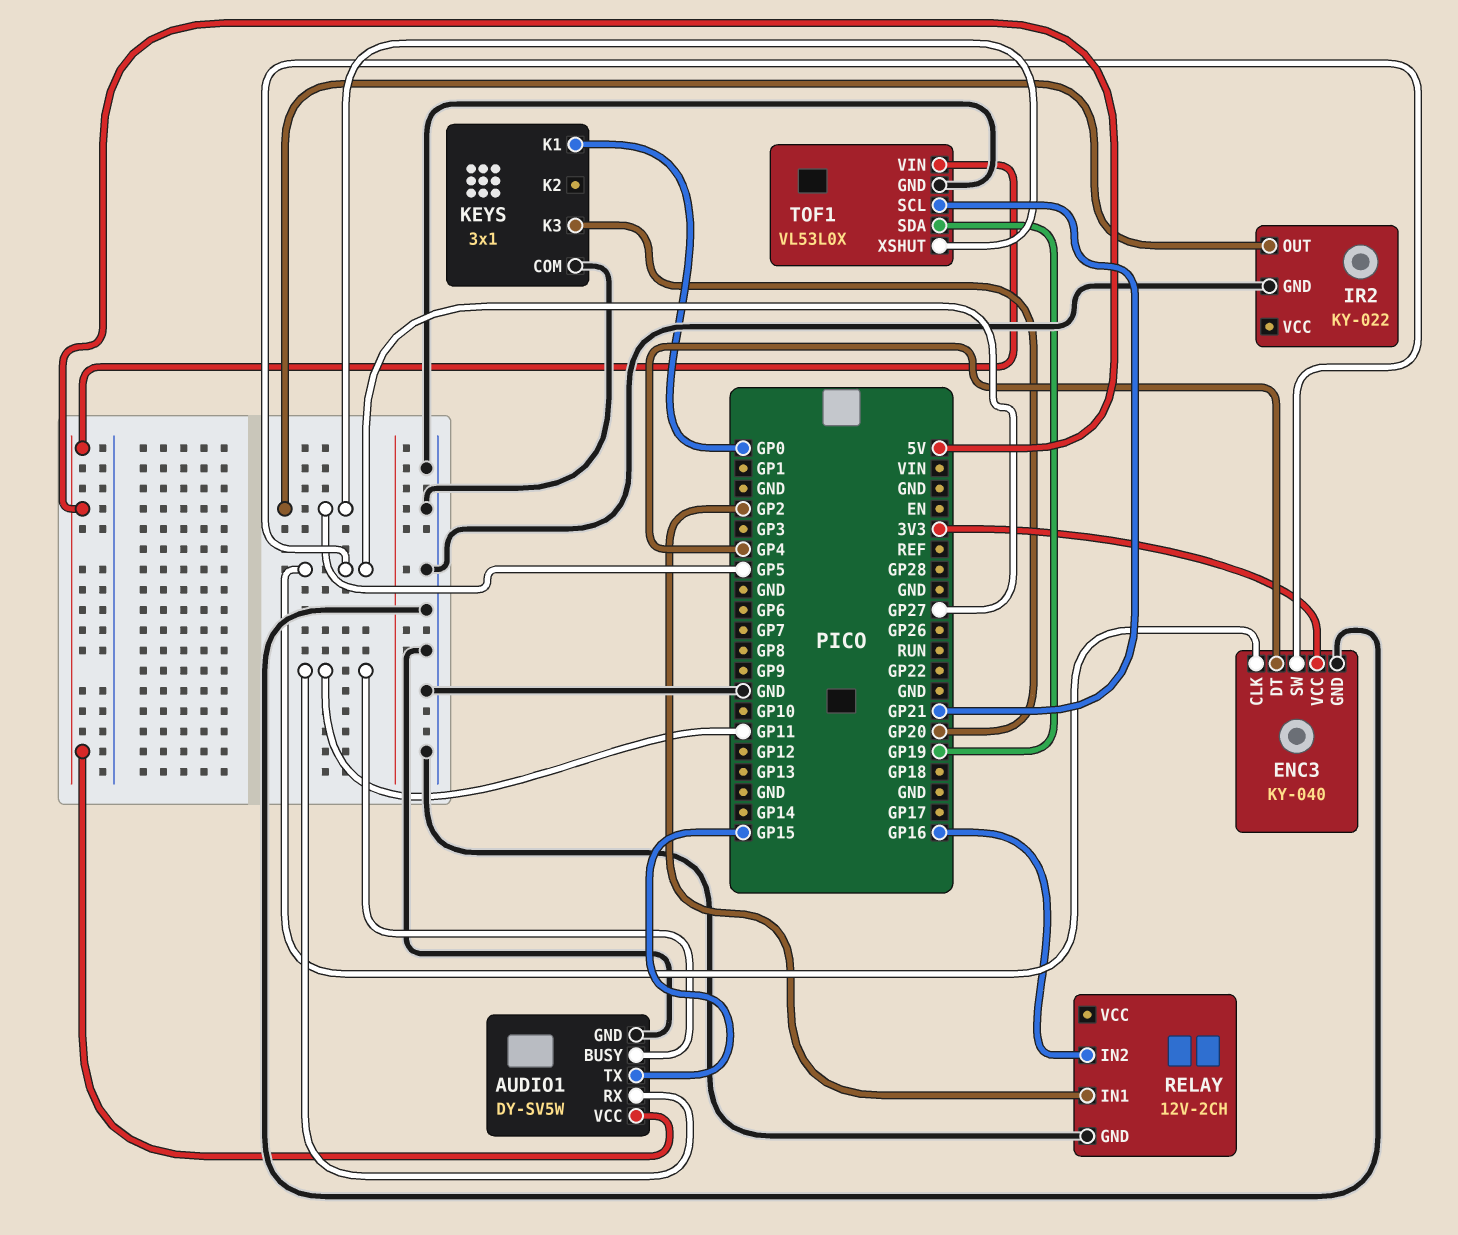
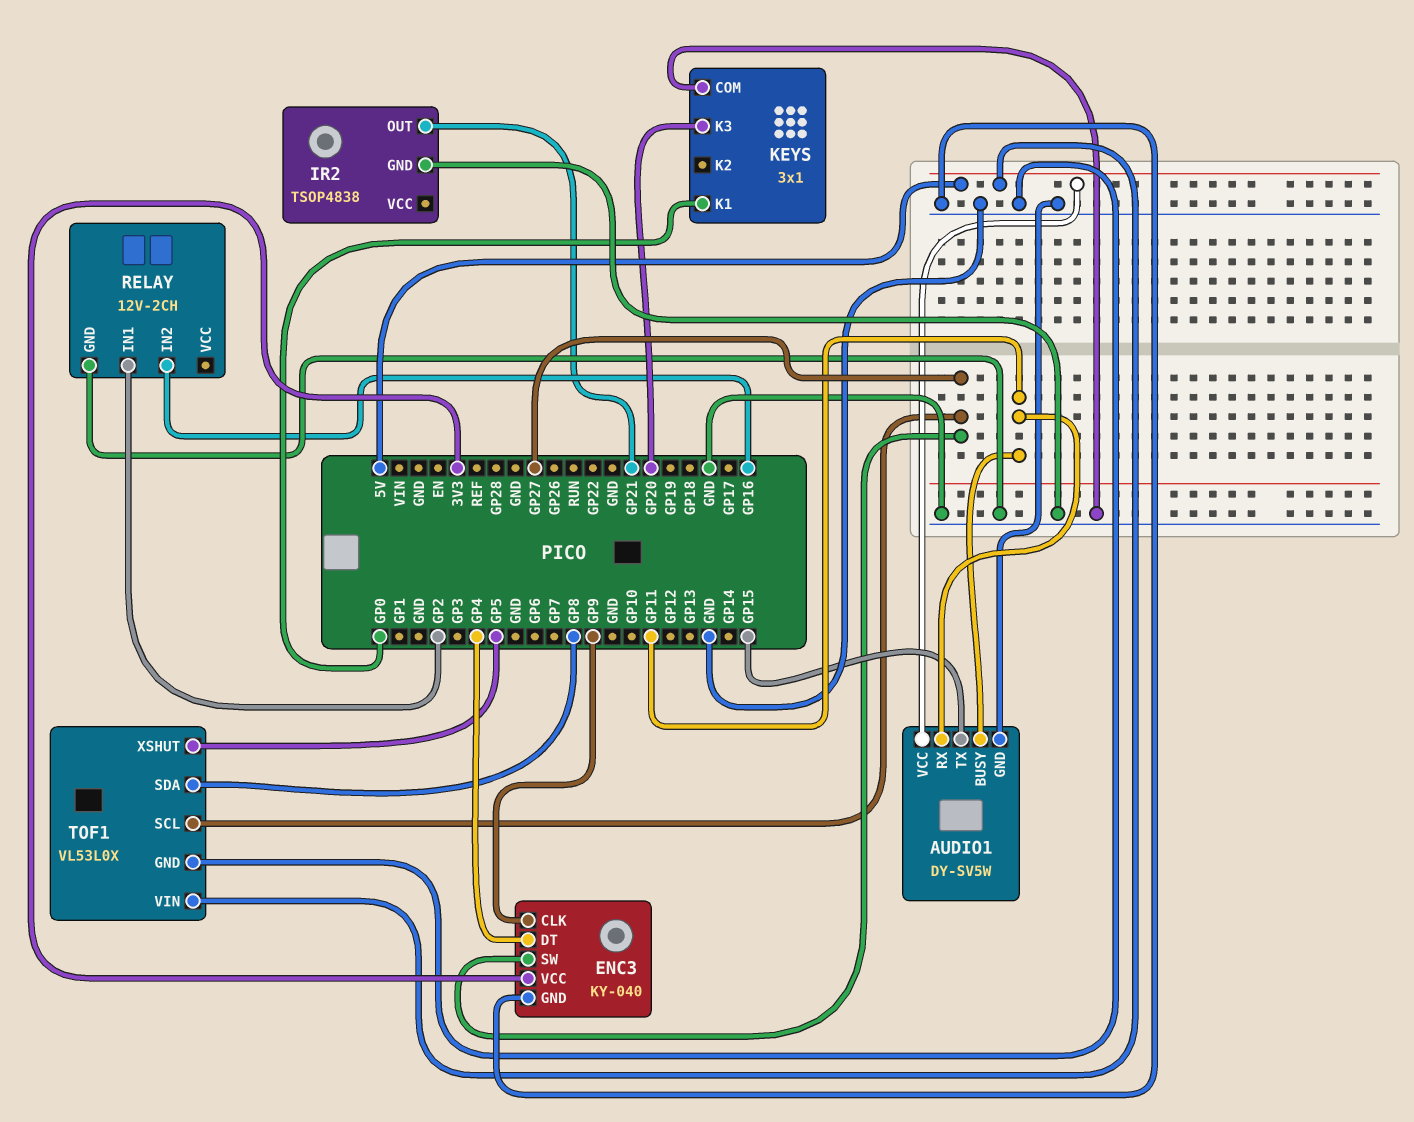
ENC3 pin CLK: GP27 -> GP9
IR2: KY-022 -> TSOP4838
IR2 pin OUT: GP5 -> GP21
TOF1 pin SCL: GP21 -> GP27
TOF1 pin SDA: GP19 -> GP8

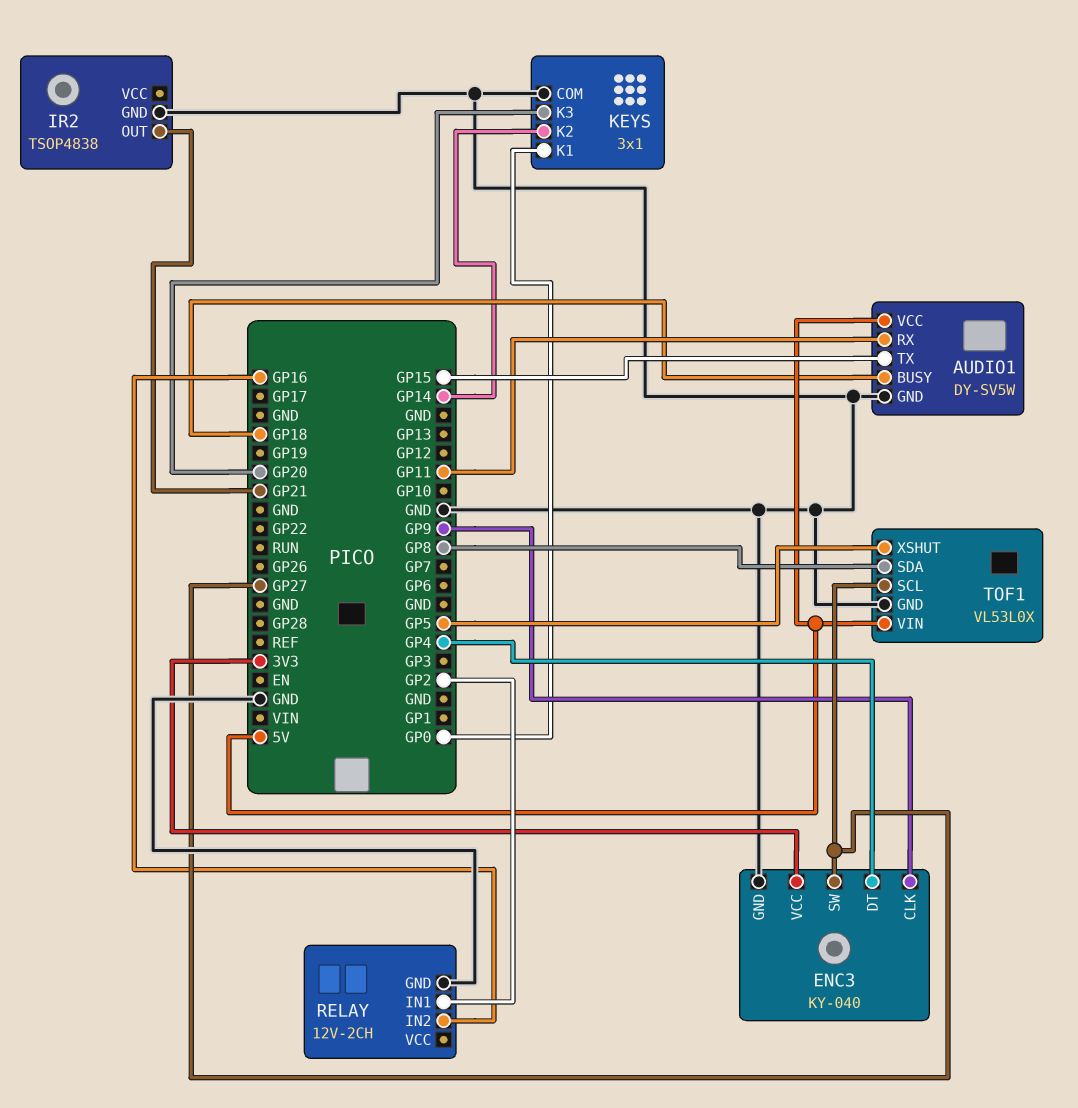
AUDIO1 pin BUSY: GP11 -> GP18
KEYS pin K2: none -> GP14

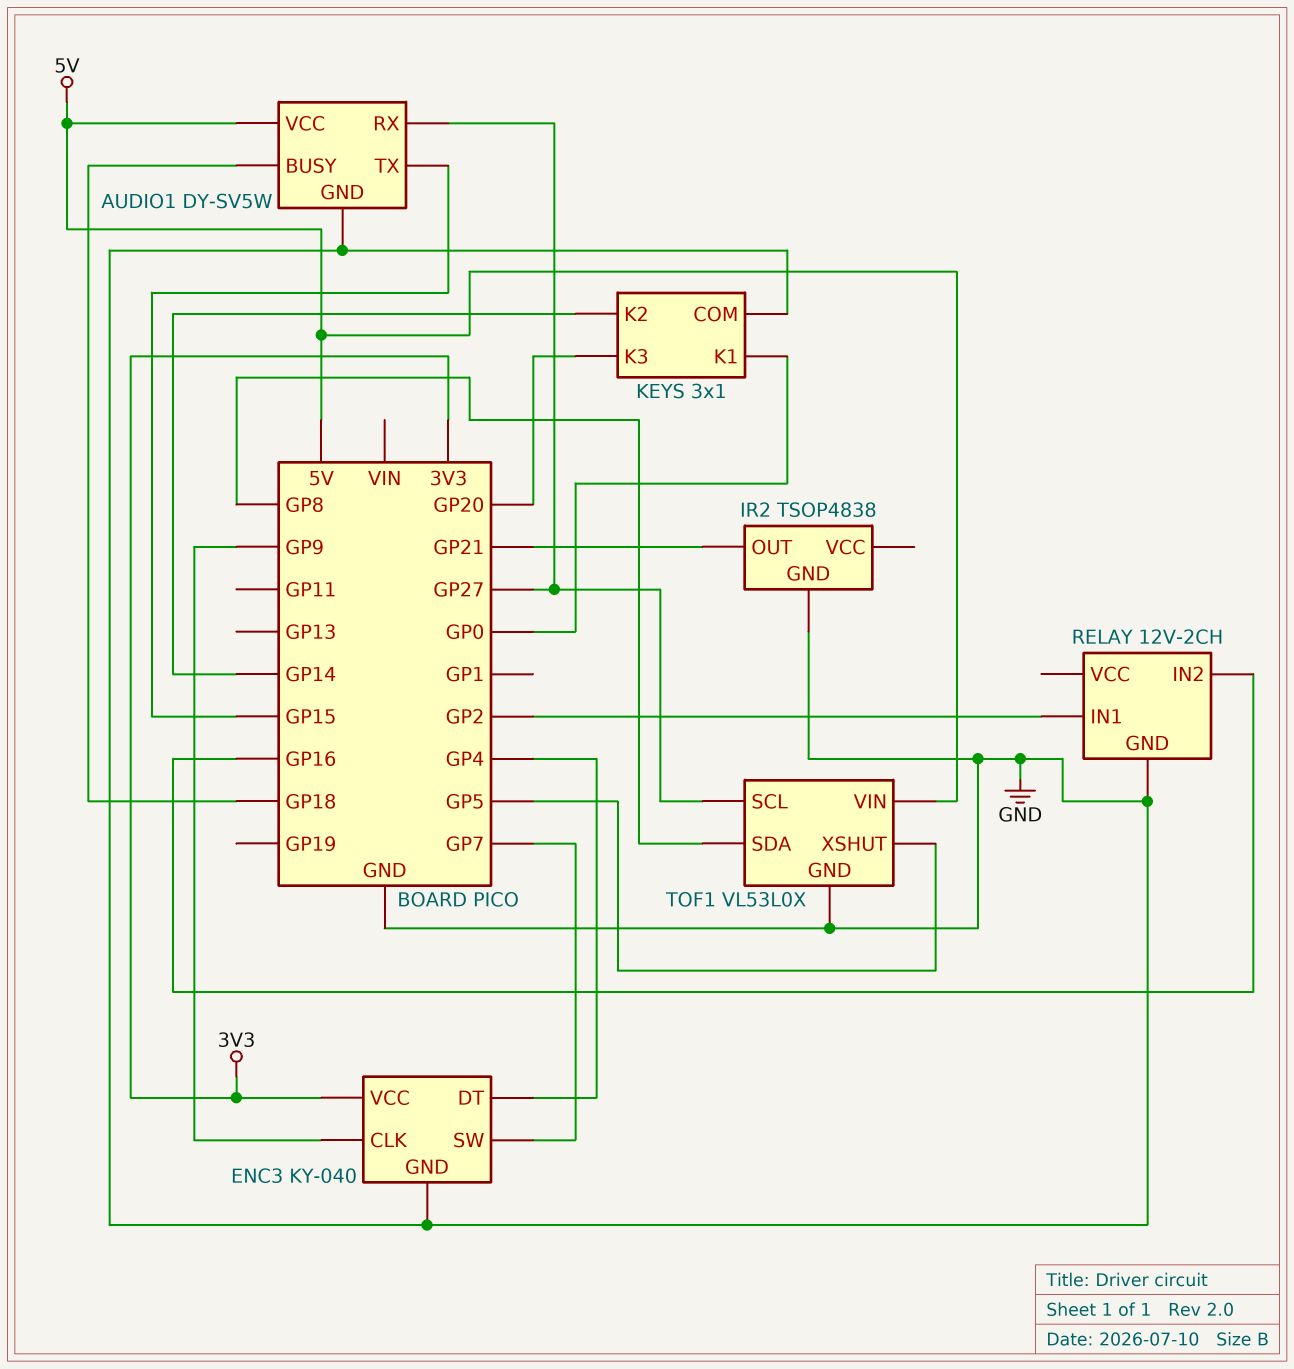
AUDIO1 pin RX: GP11 -> GP27
ENC3 pin SW: GP27 -> GP7

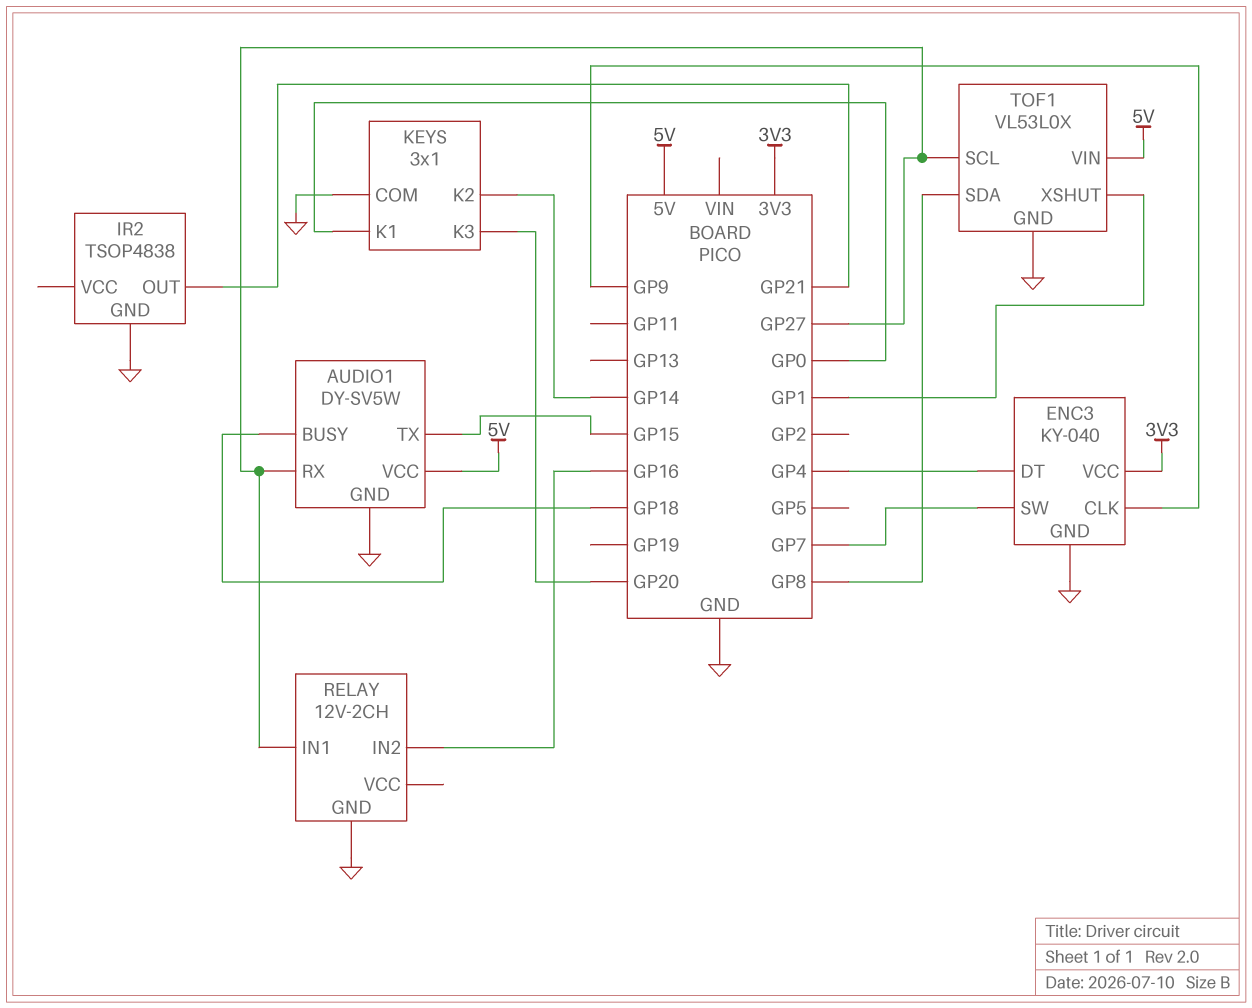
RELAY pin IN1: GP2 -> GP27
TOF1 pin XSHUT: GP5 -> GP1

